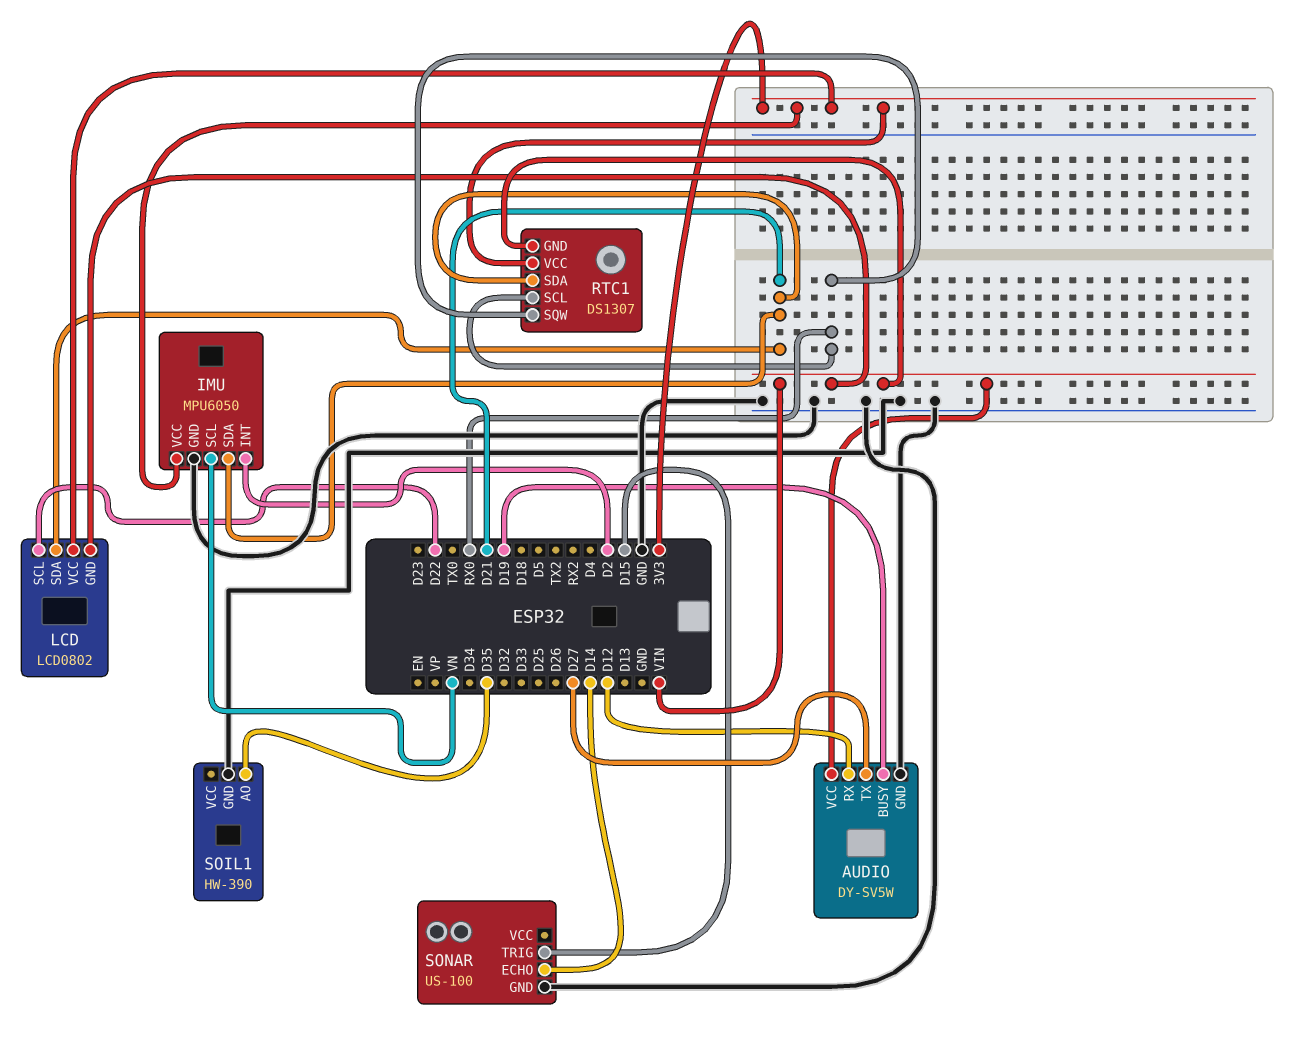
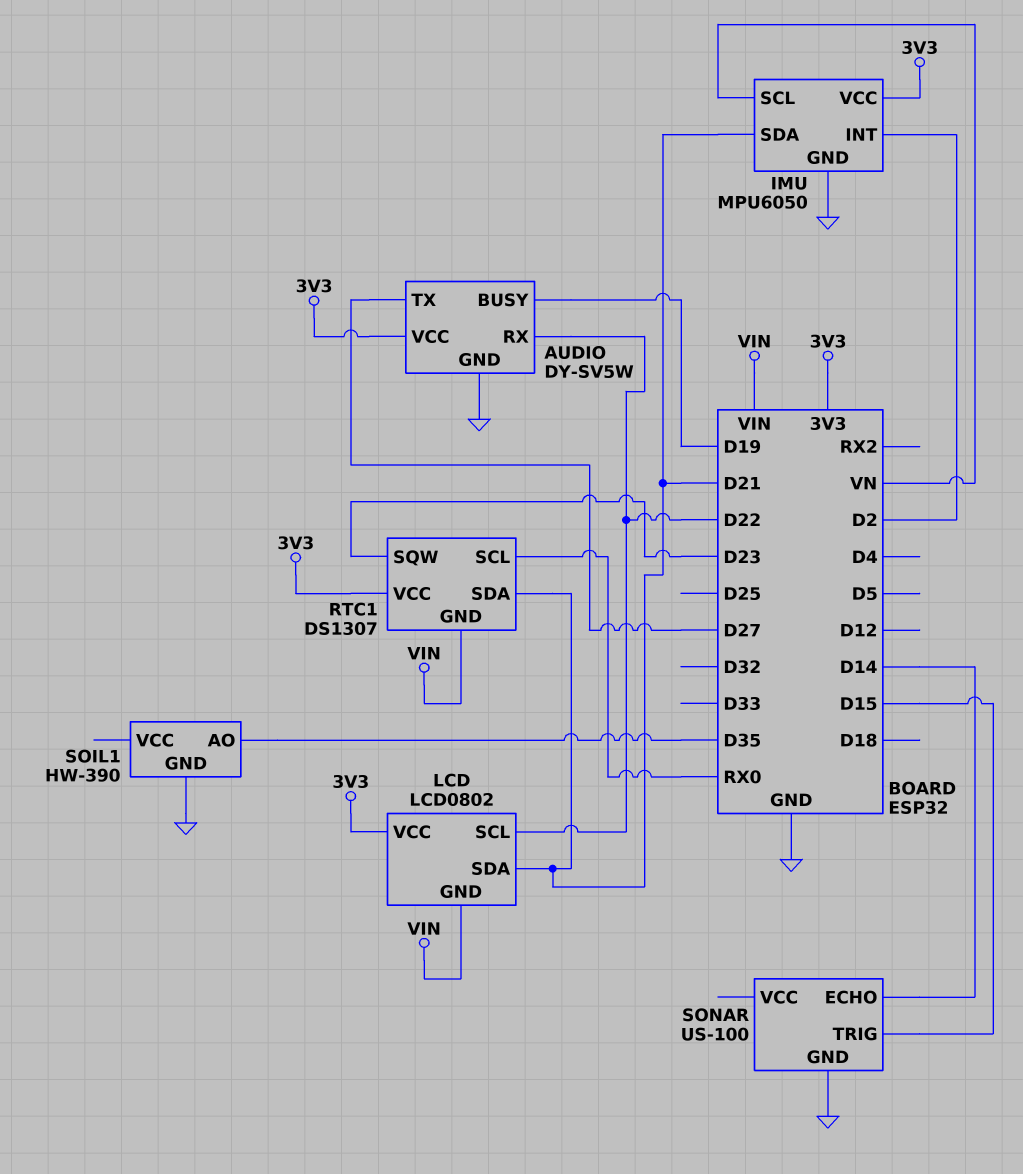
AUDIO pin RX: D12 -> D22
AUDIO pin VCC: VIN -> 3V3
RTC1 pin SQW: RX0 -> D23

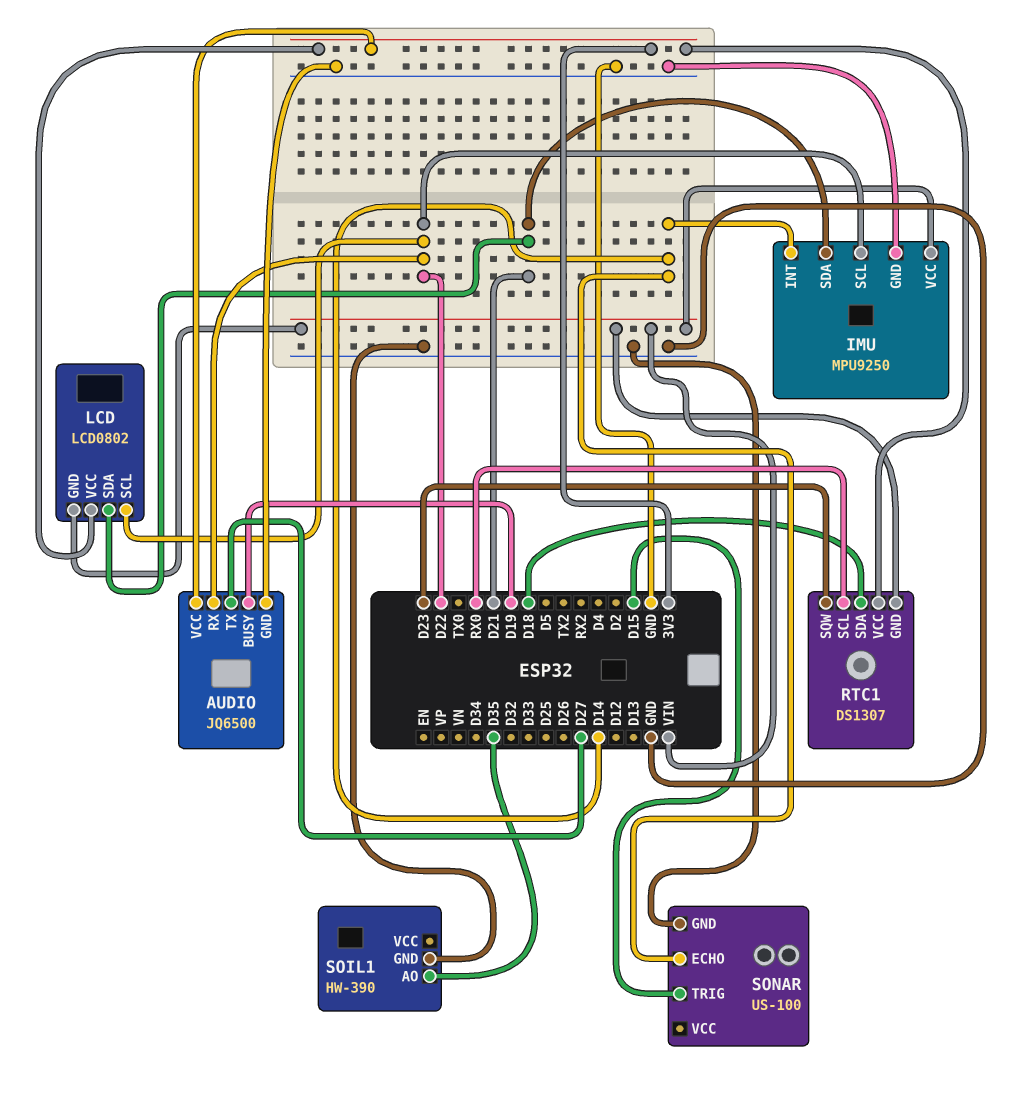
AUDIO: DY-SV5W -> JQ6500
IMU: MPU6050 -> MPU9250
IMU pin INT: D2 -> D14
IMU pin SCL: VN -> D22
IMU pin VCC: 3V3 -> VIN
RTC1 pin SDA: D21 -> D18

